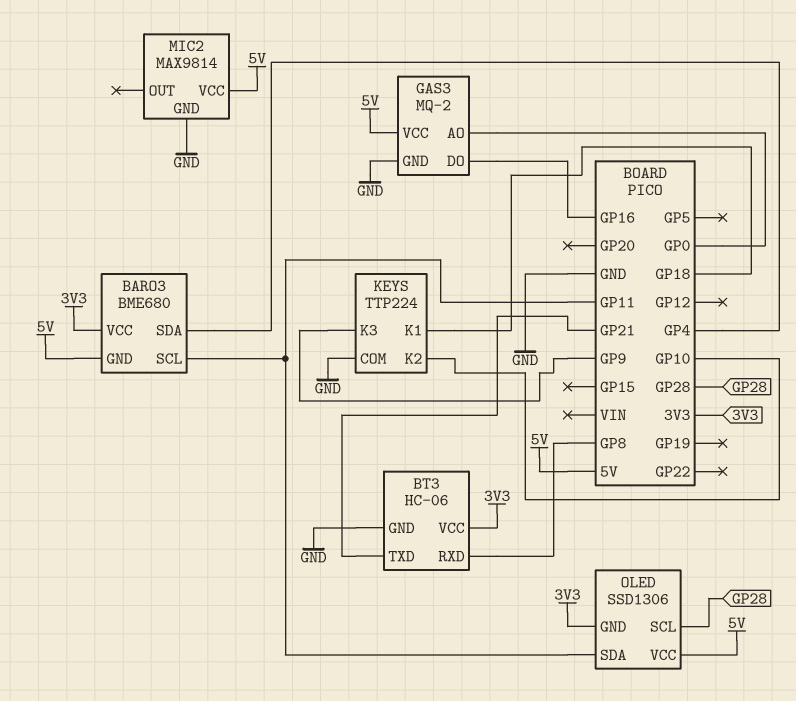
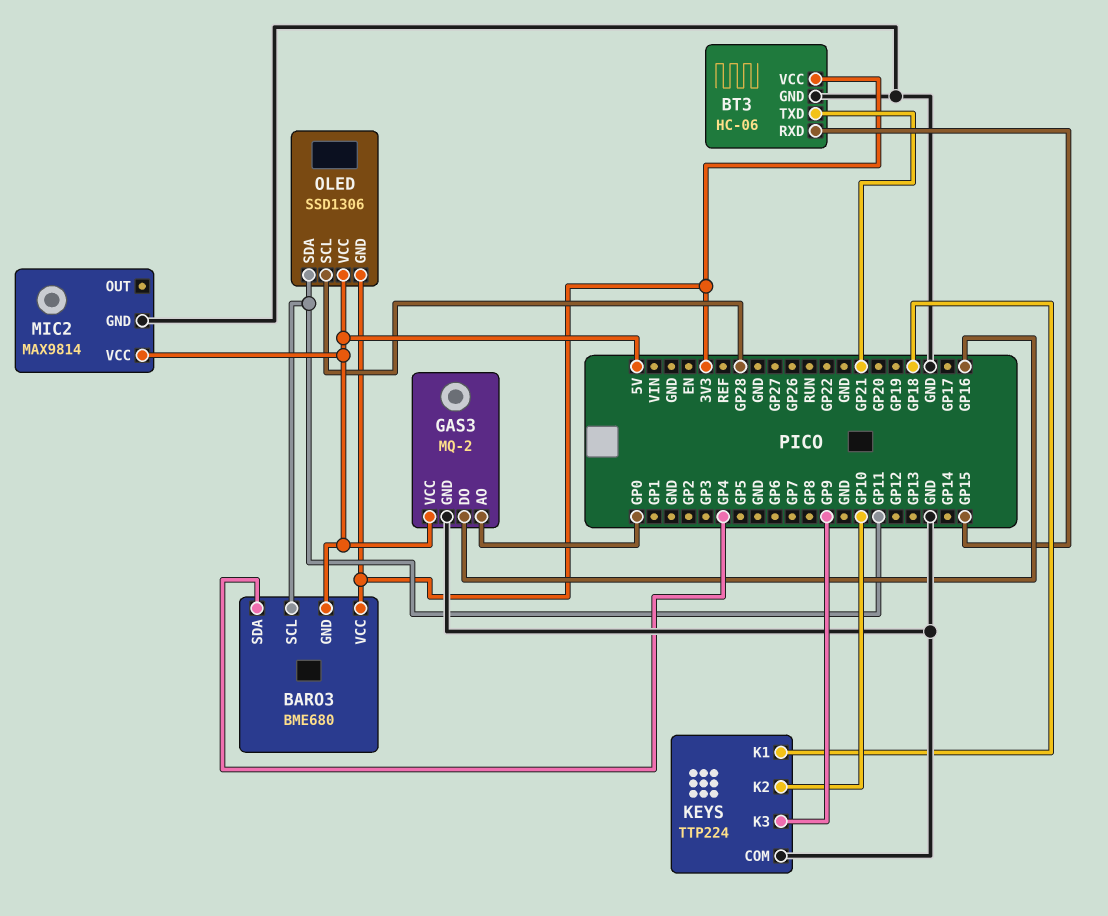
BT3 pin RXD: GP8 -> GP15

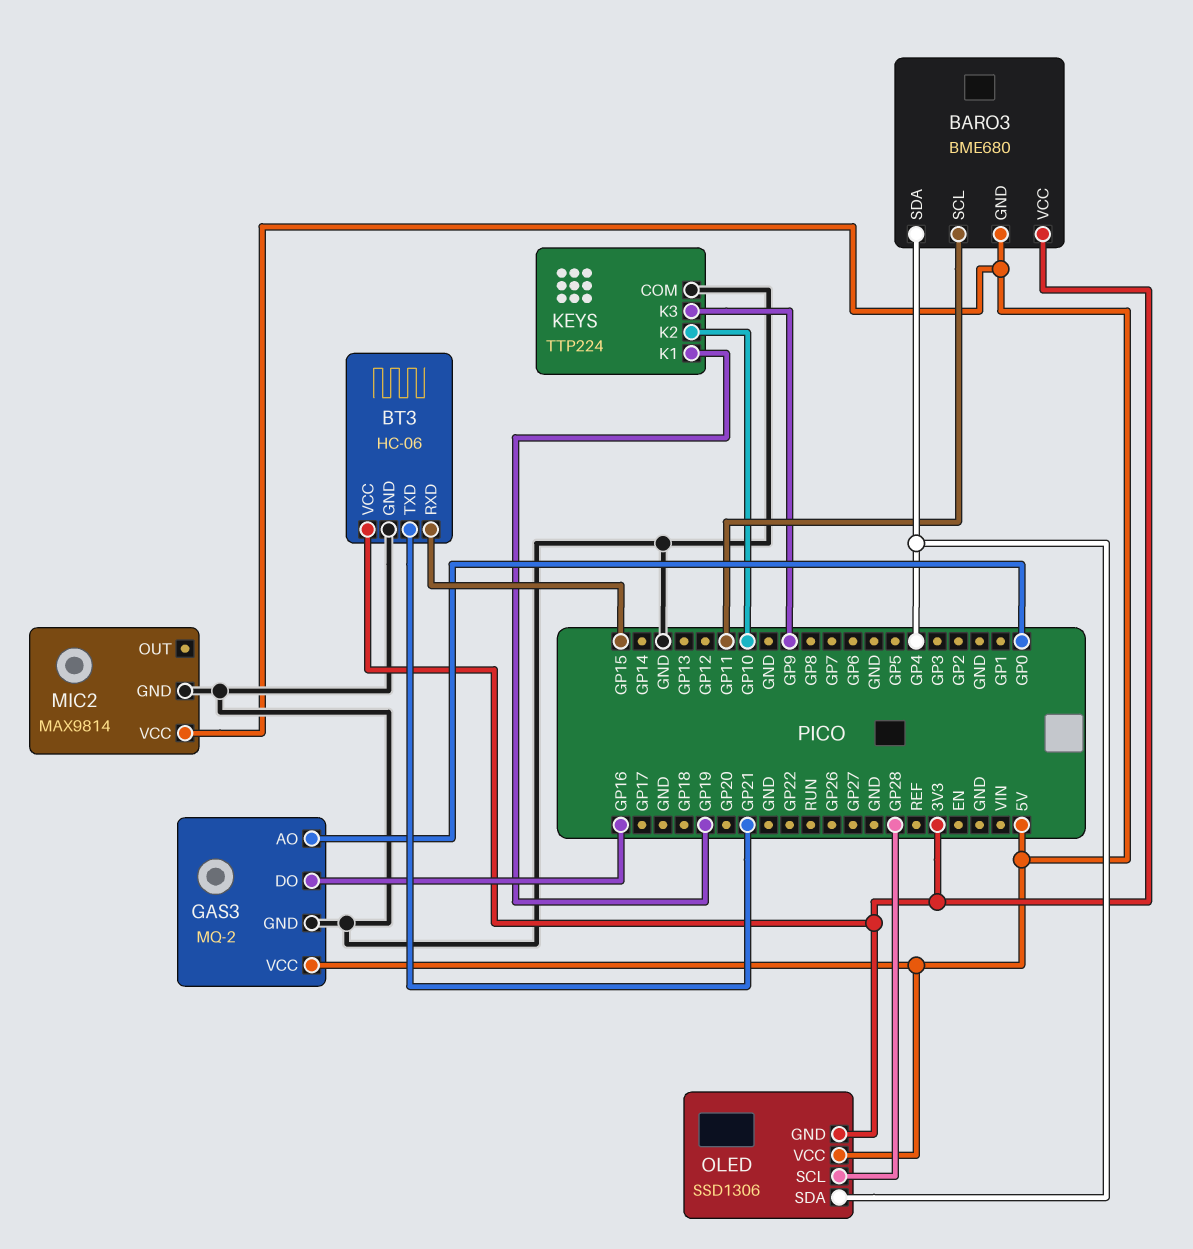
KEYS pin K1: GP18 -> GP19
OLED pin SDA: GP11 -> GP4

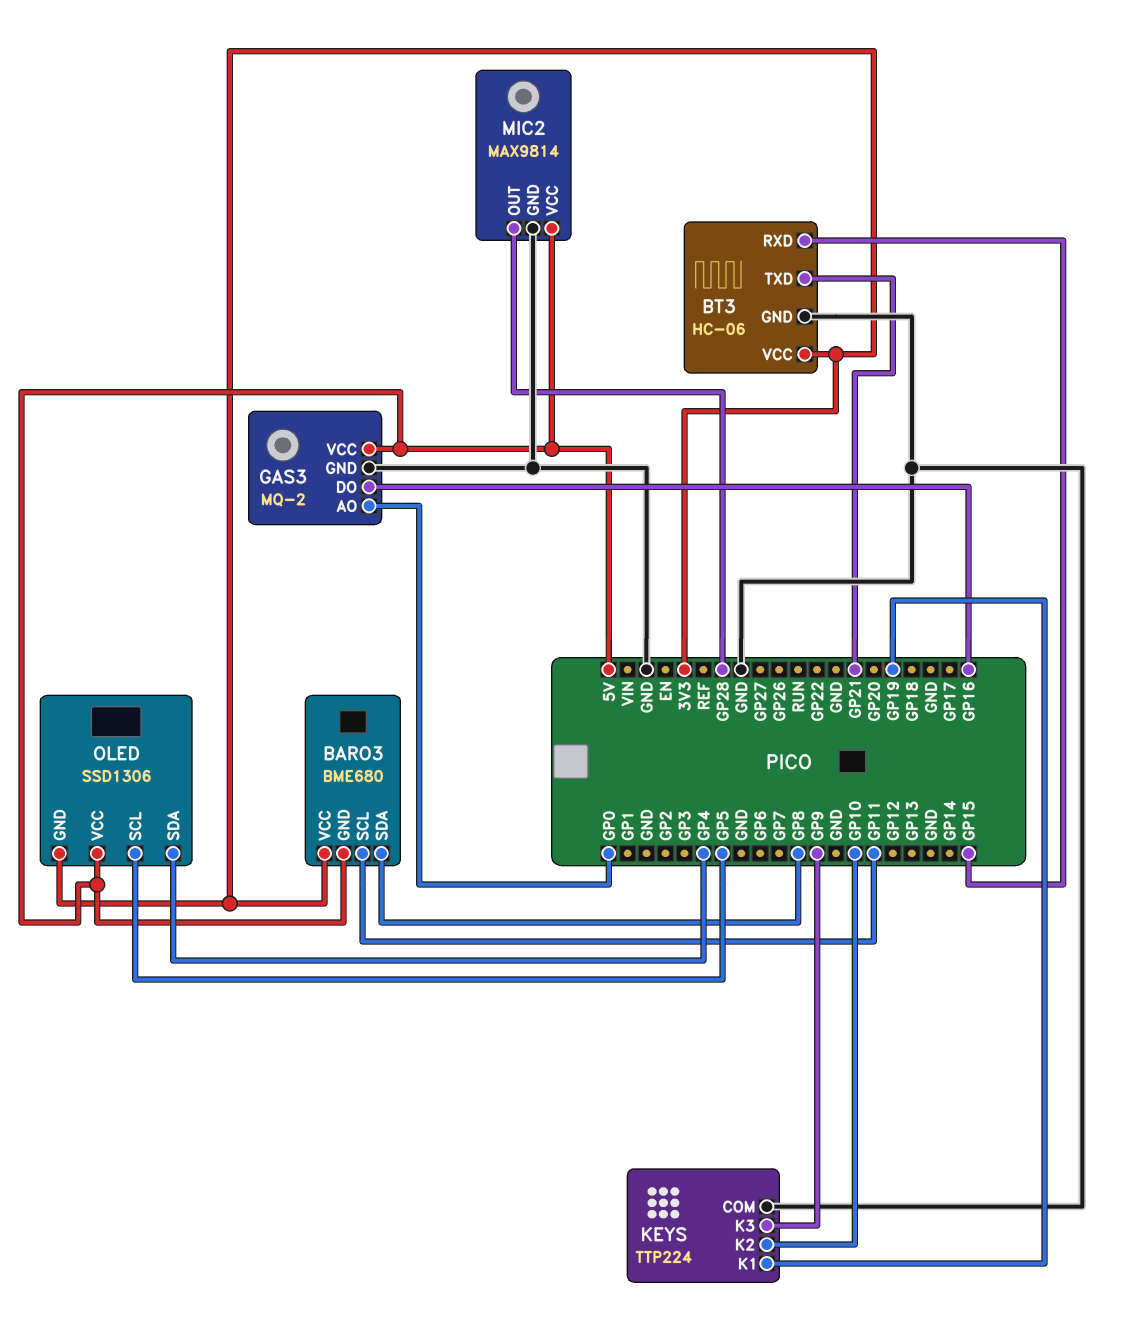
BARO3 pin SDA: GP4 -> GP8
MIC2 pin OUT: none -> GP28
OLED pin SCL: GP28 -> GP5

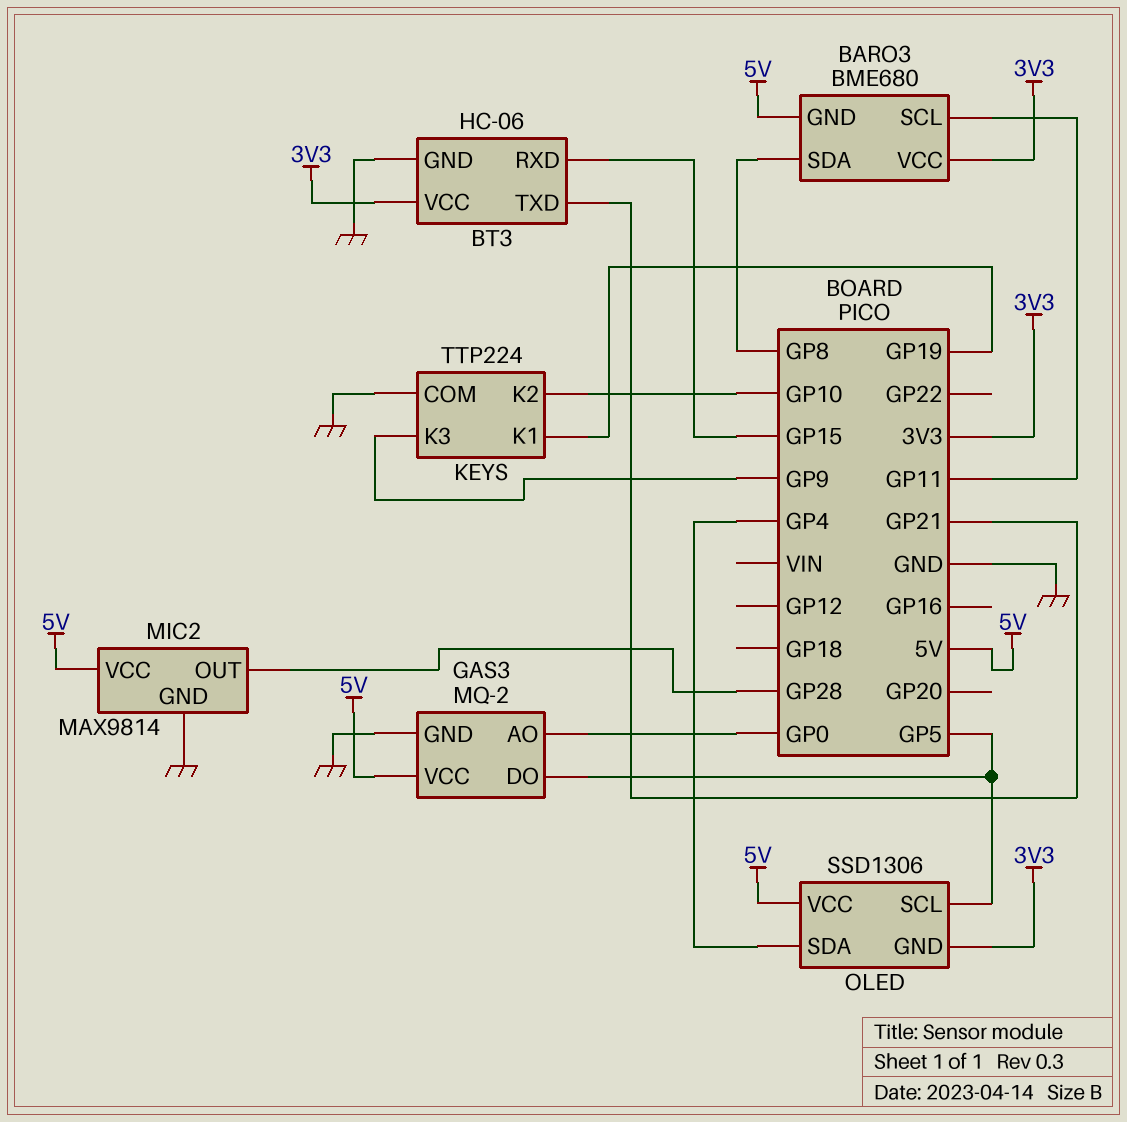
GAS3 pin DO: GP16 -> GP5

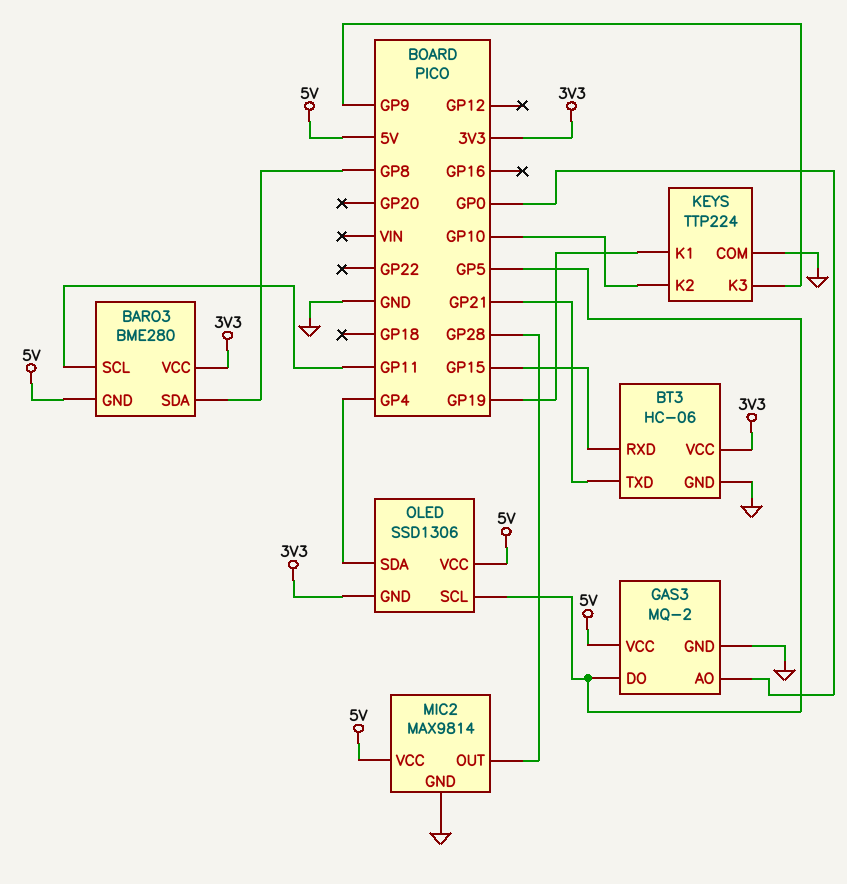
BARO3: BME680 -> BME280

